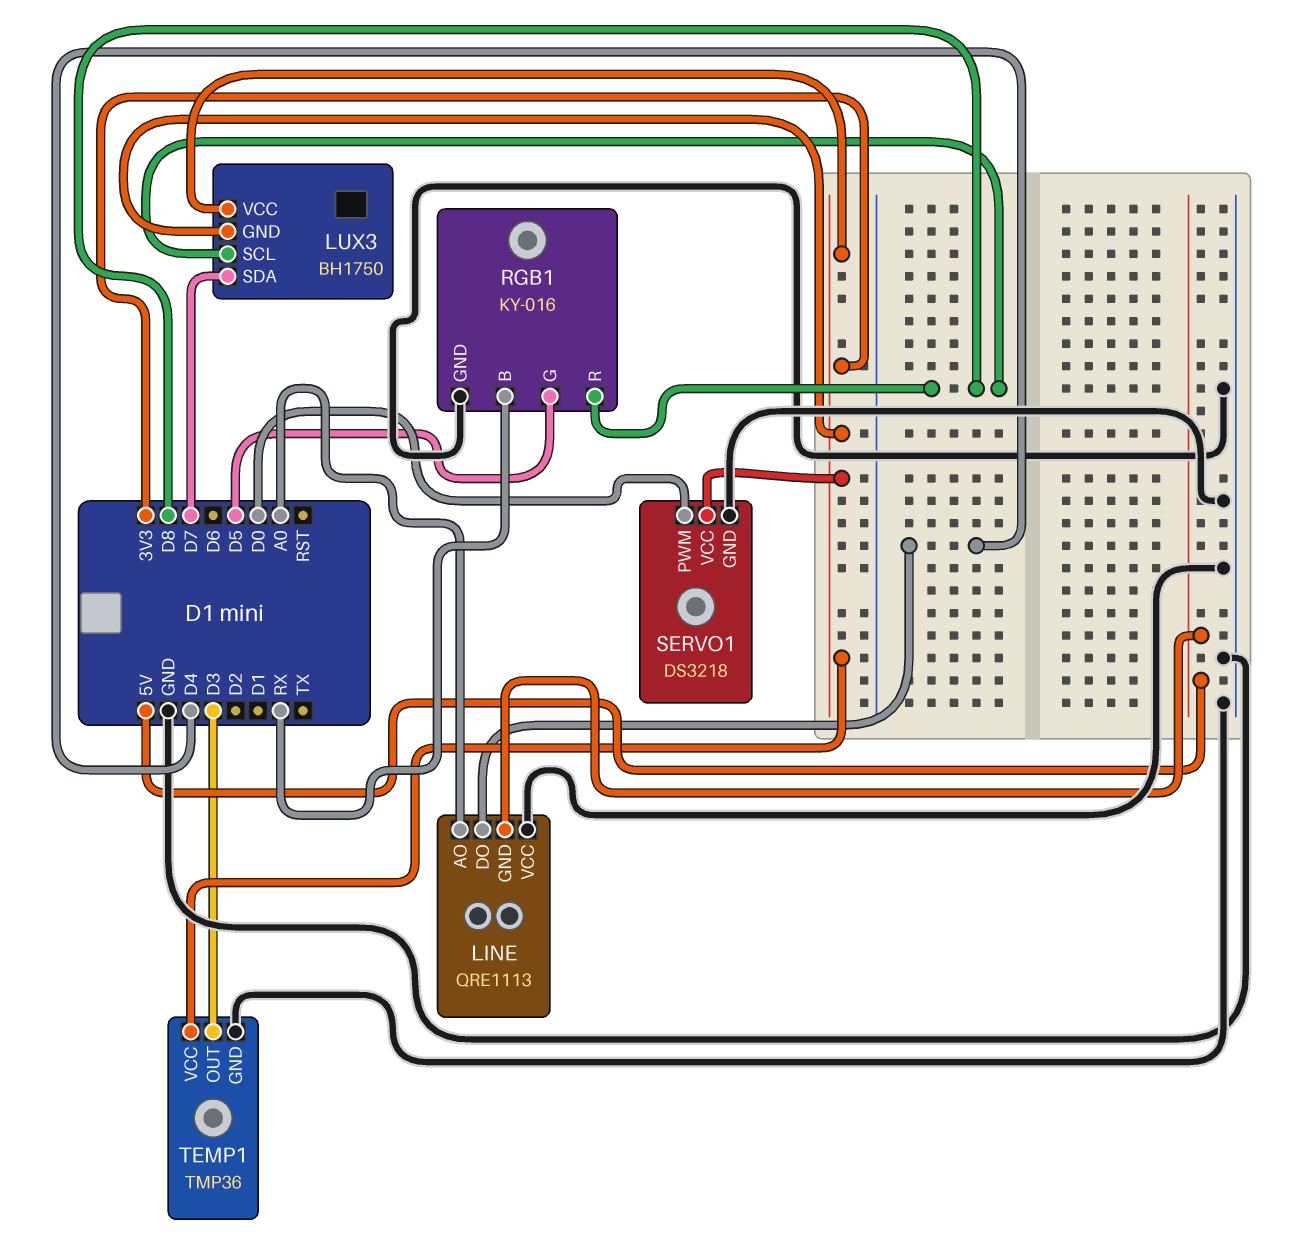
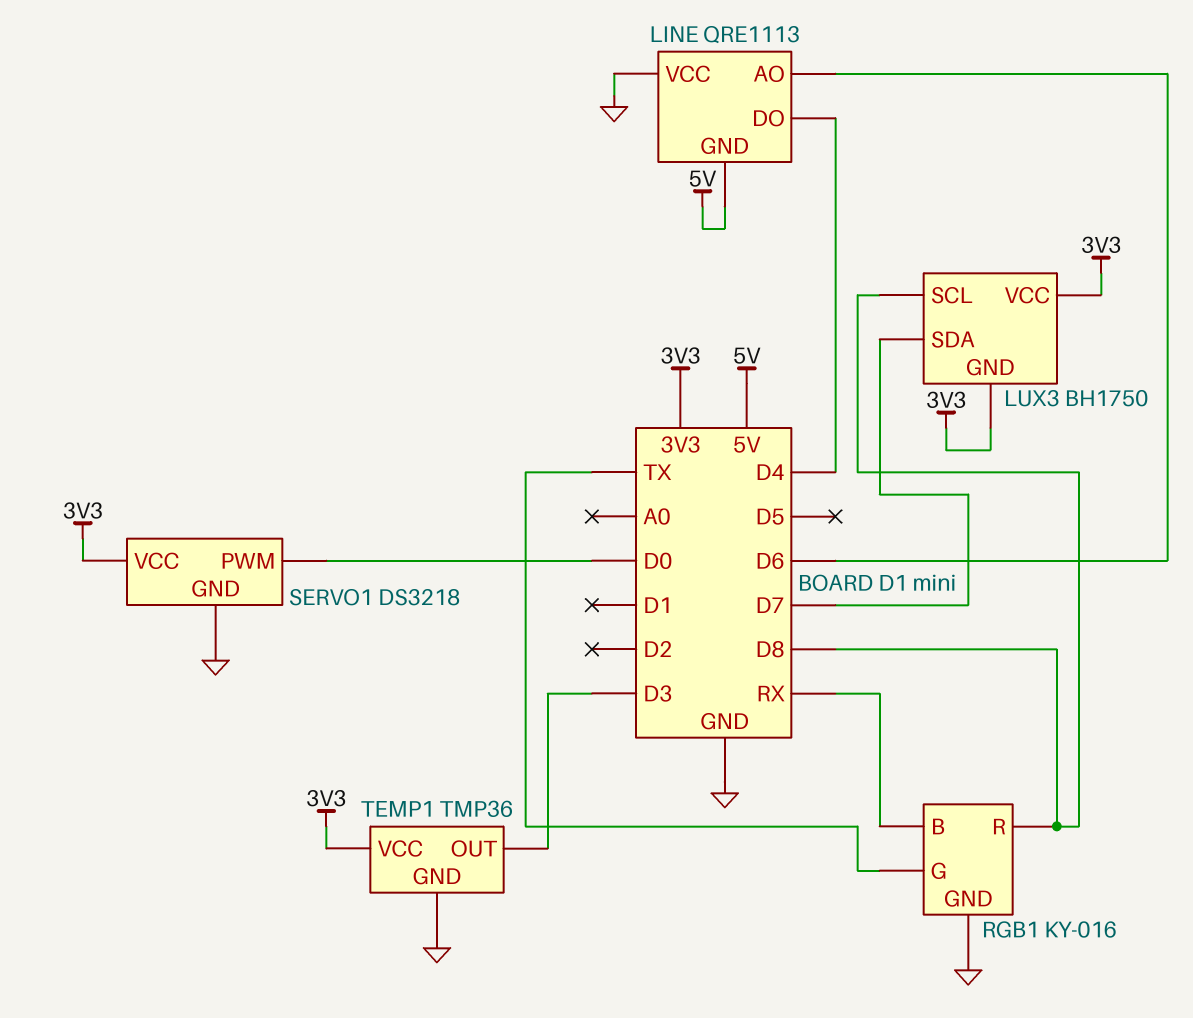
LINE pin AO: A0 -> D6
RGB1 pin G: D5 -> TX

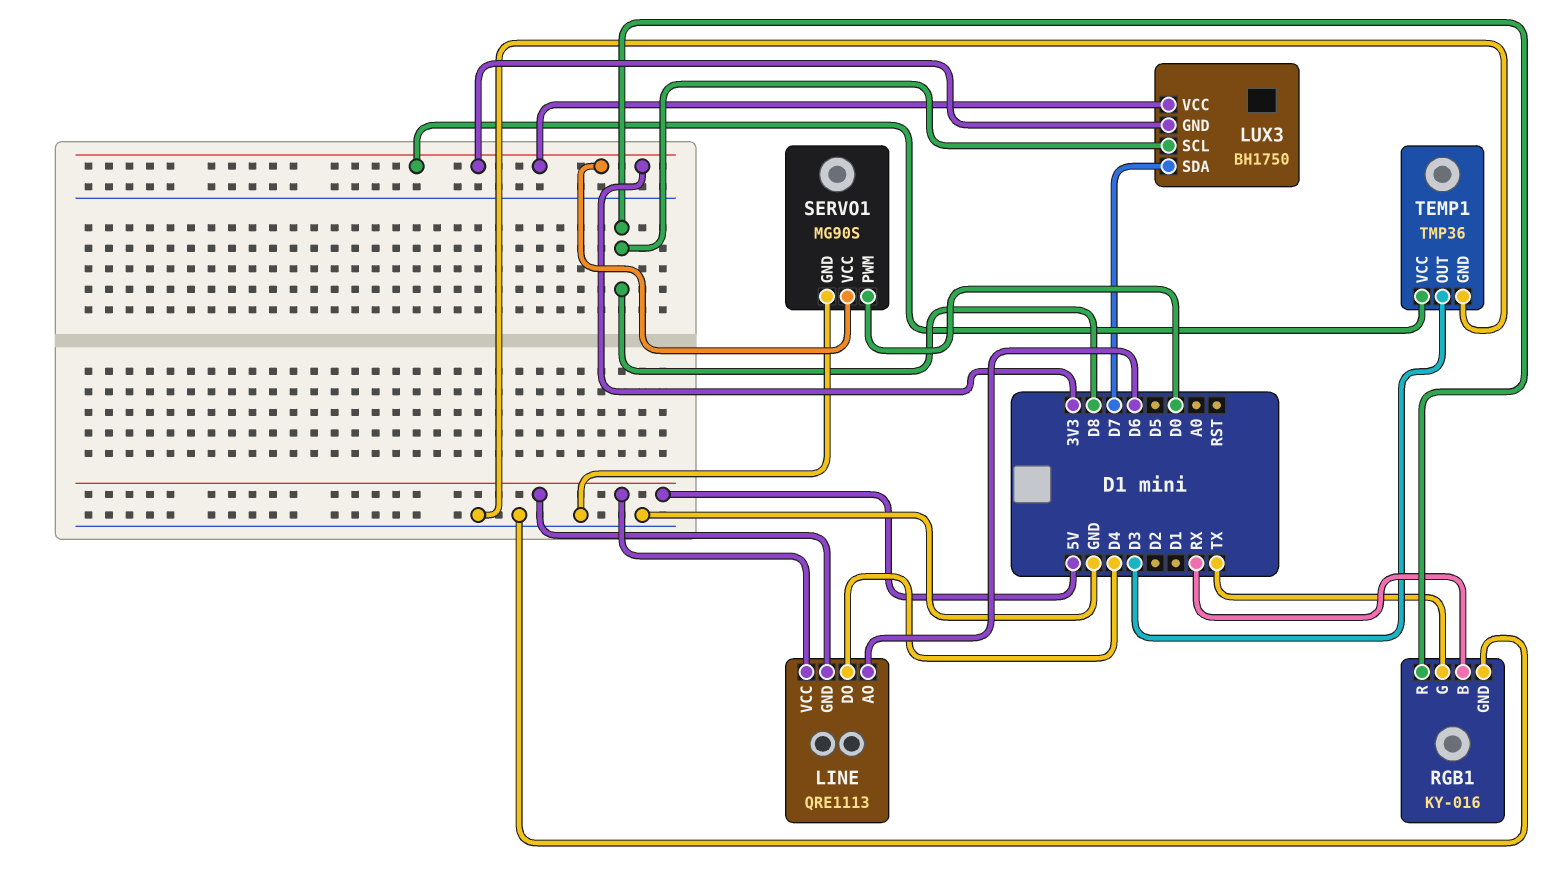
LINE pin VCC: GND -> 5V
SERVO1: DS3218 -> MG90S

